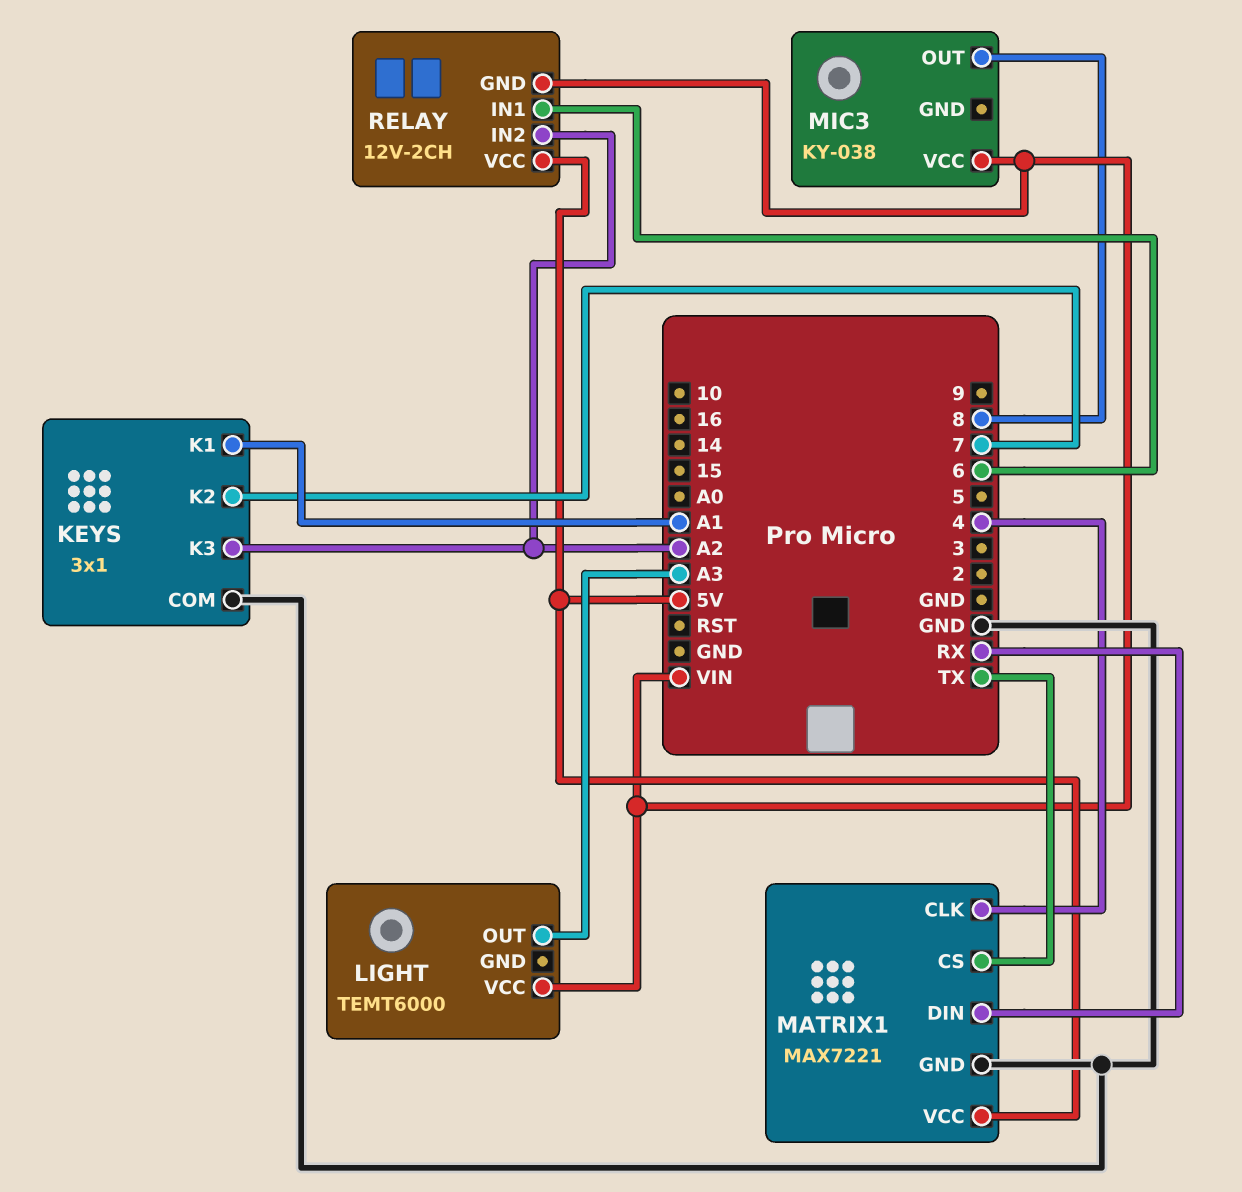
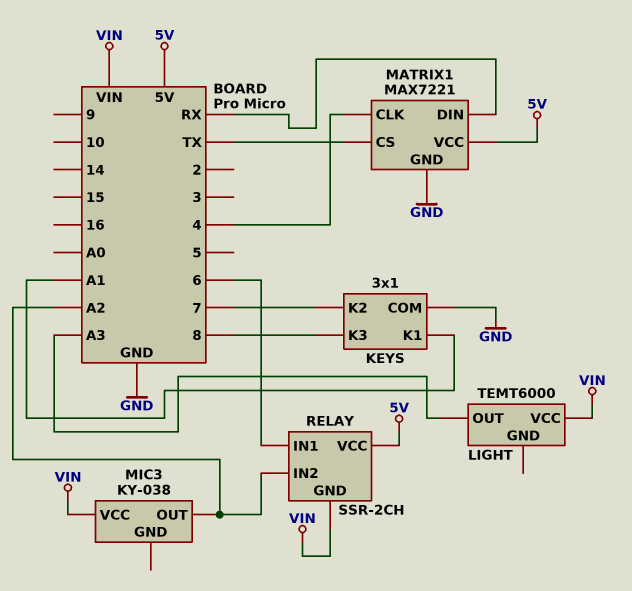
KEYS pin K3: A2 -> 8
MIC3 pin OUT: 8 -> A2
RELAY: 12V-2CH -> SSR-2CH

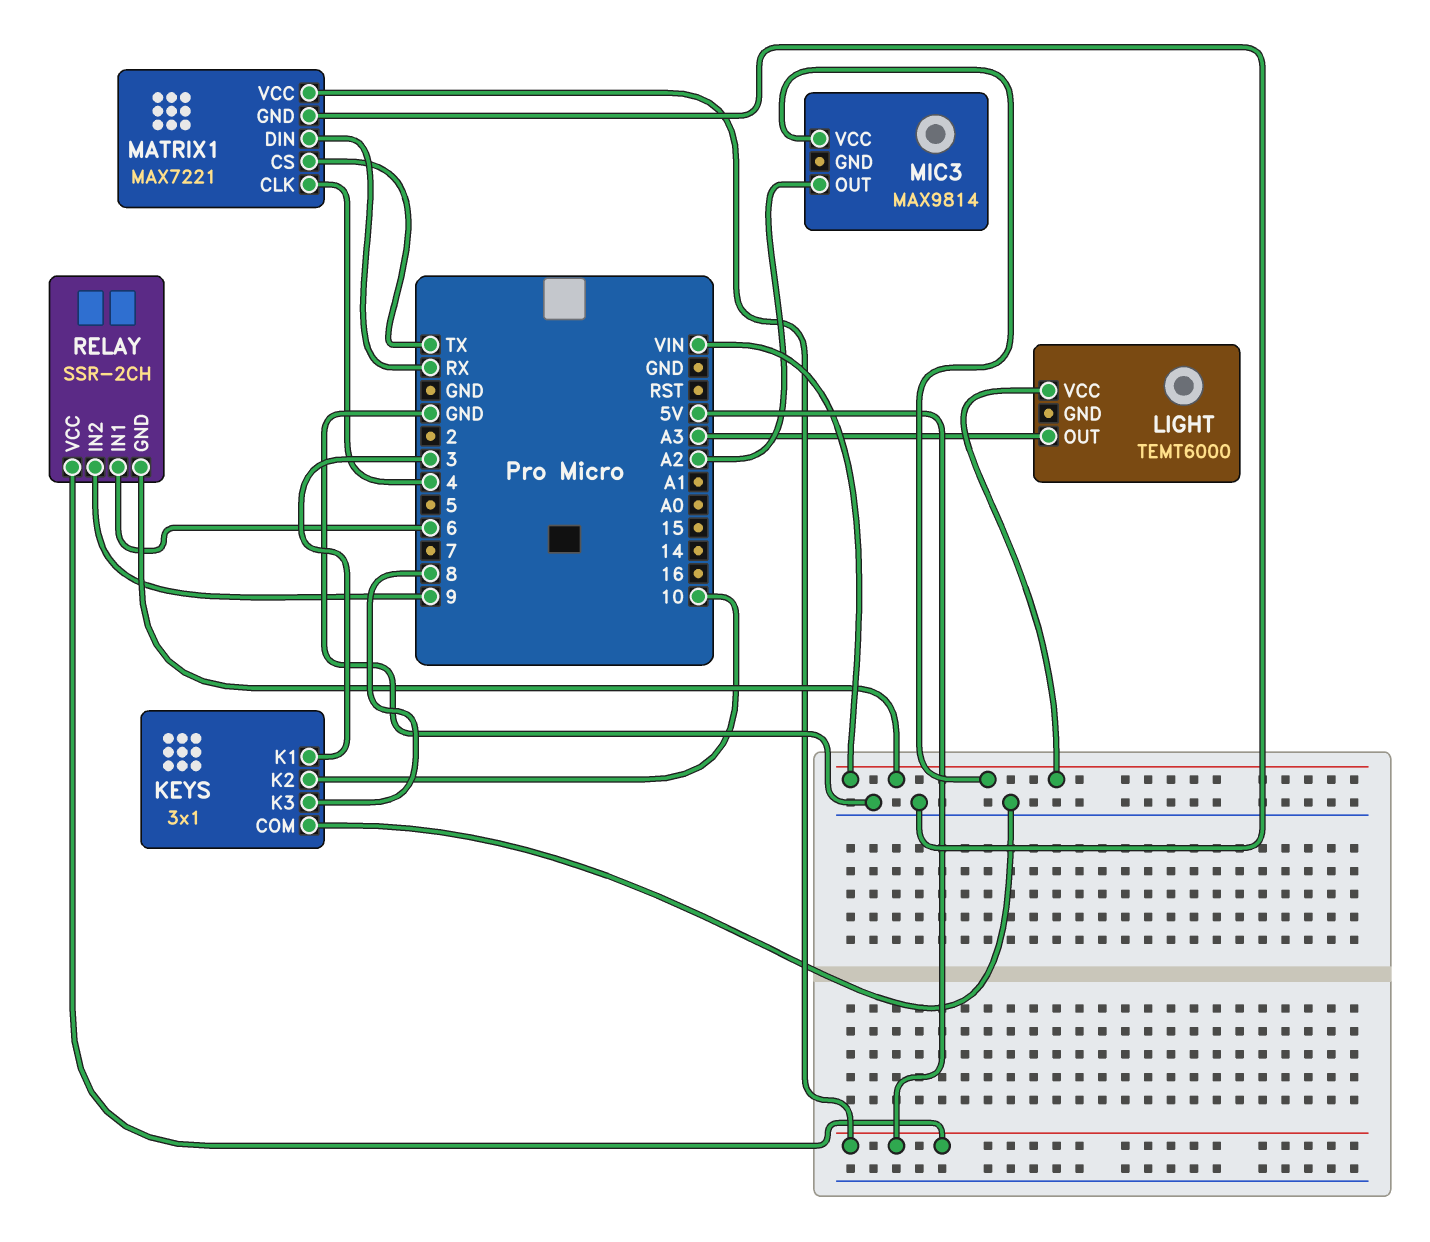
KEYS pin K1: A1 -> 3
KEYS pin K2: 7 -> 10
MIC3: KY-038 -> MAX9814
RELAY pin IN2: A2 -> 9

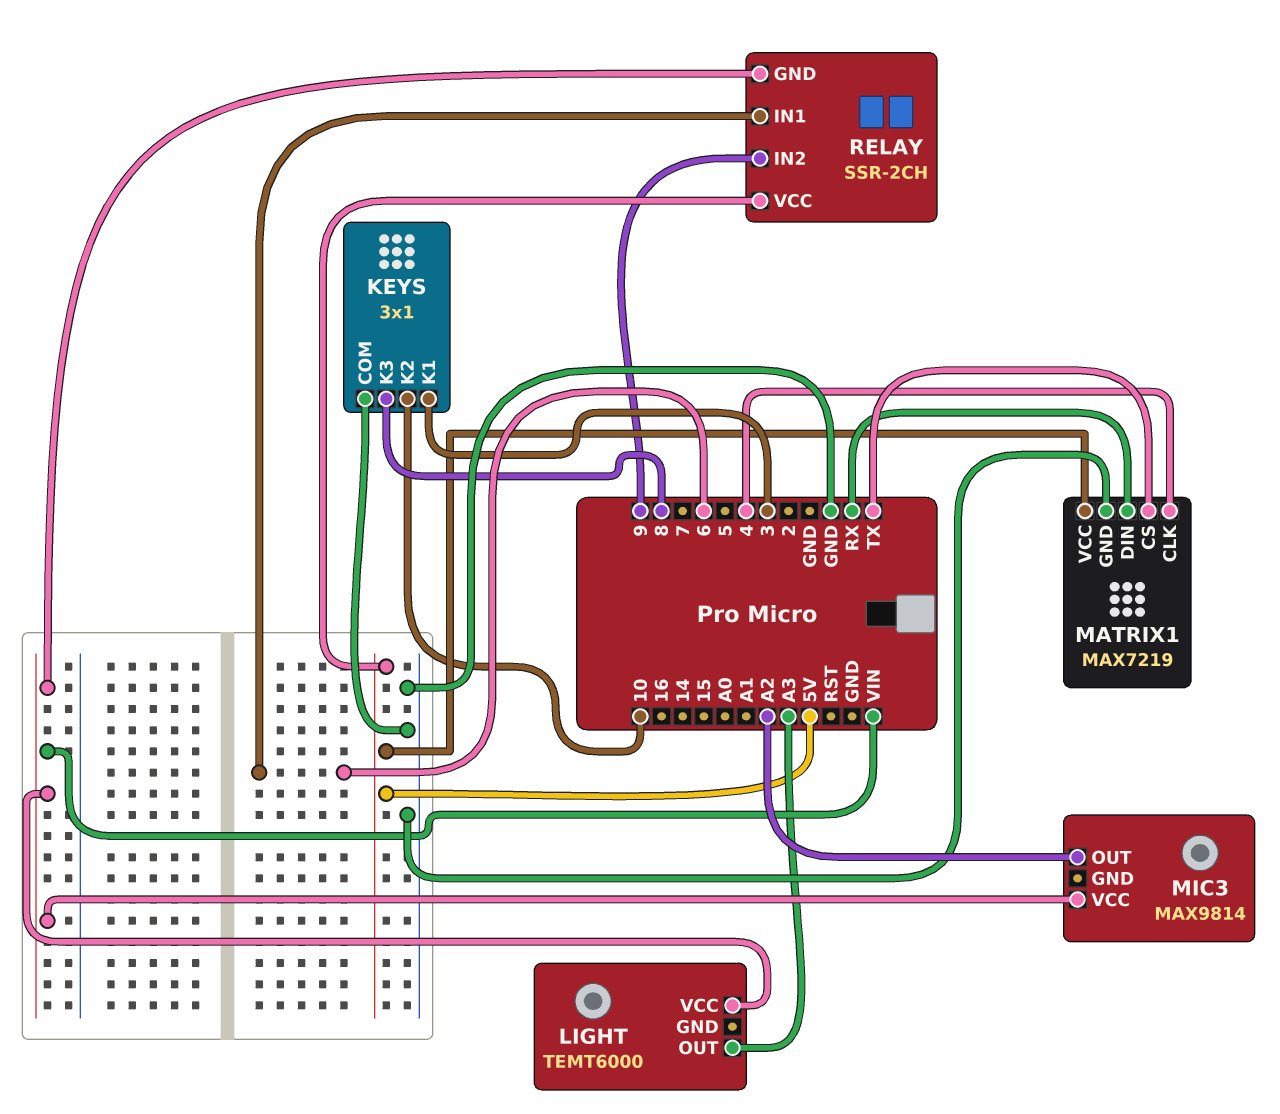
MATRIX1: MAX7221 -> MAX7219

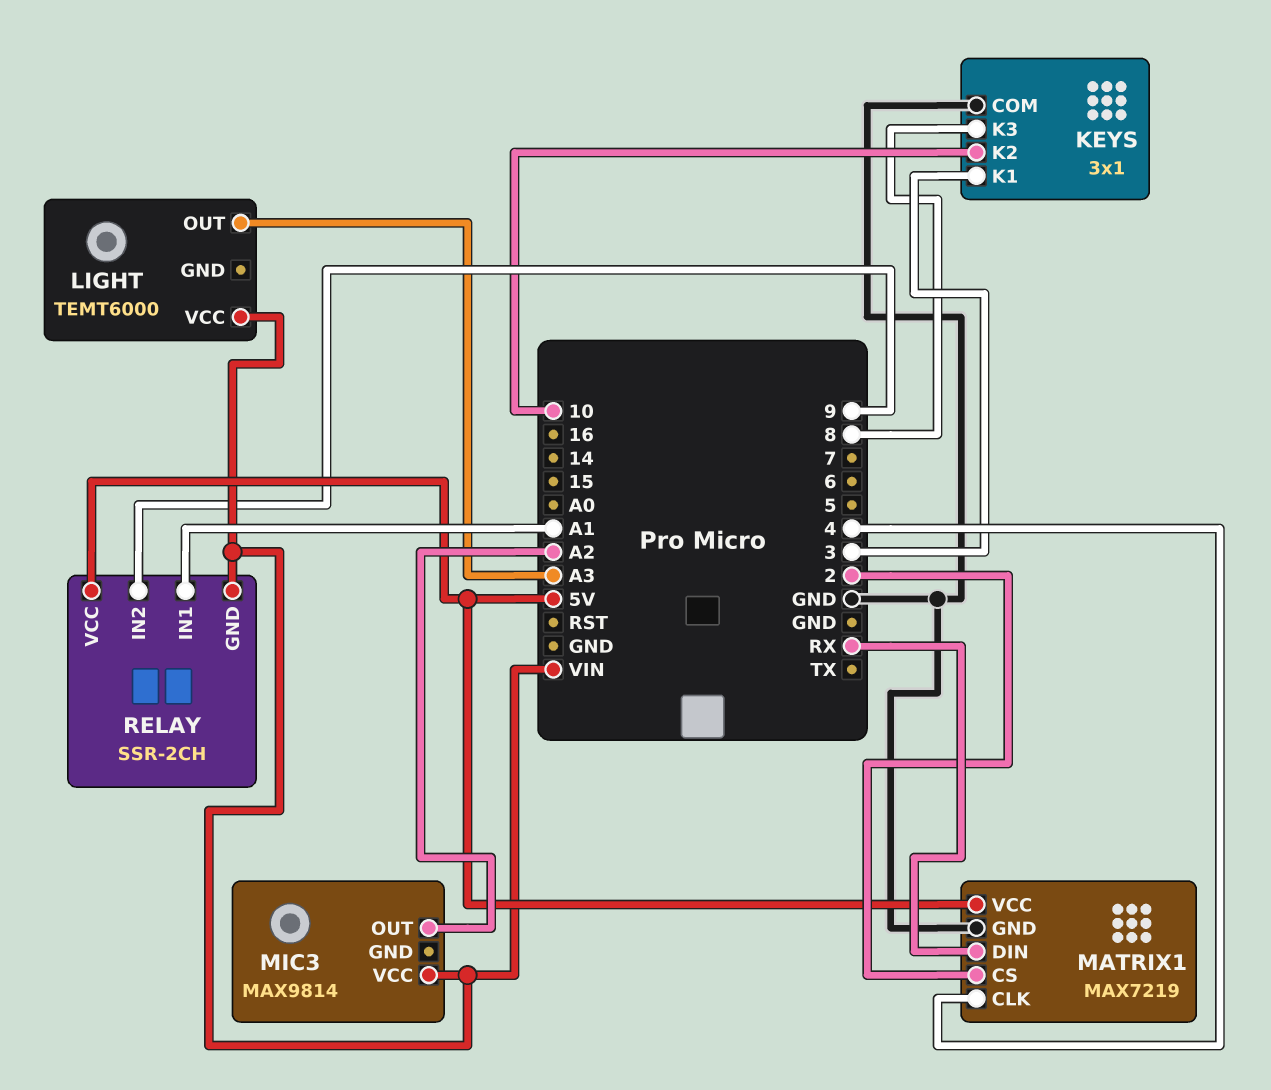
MATRIX1 pin CS: TX -> 2
RELAY pin IN1: 6 -> A1

